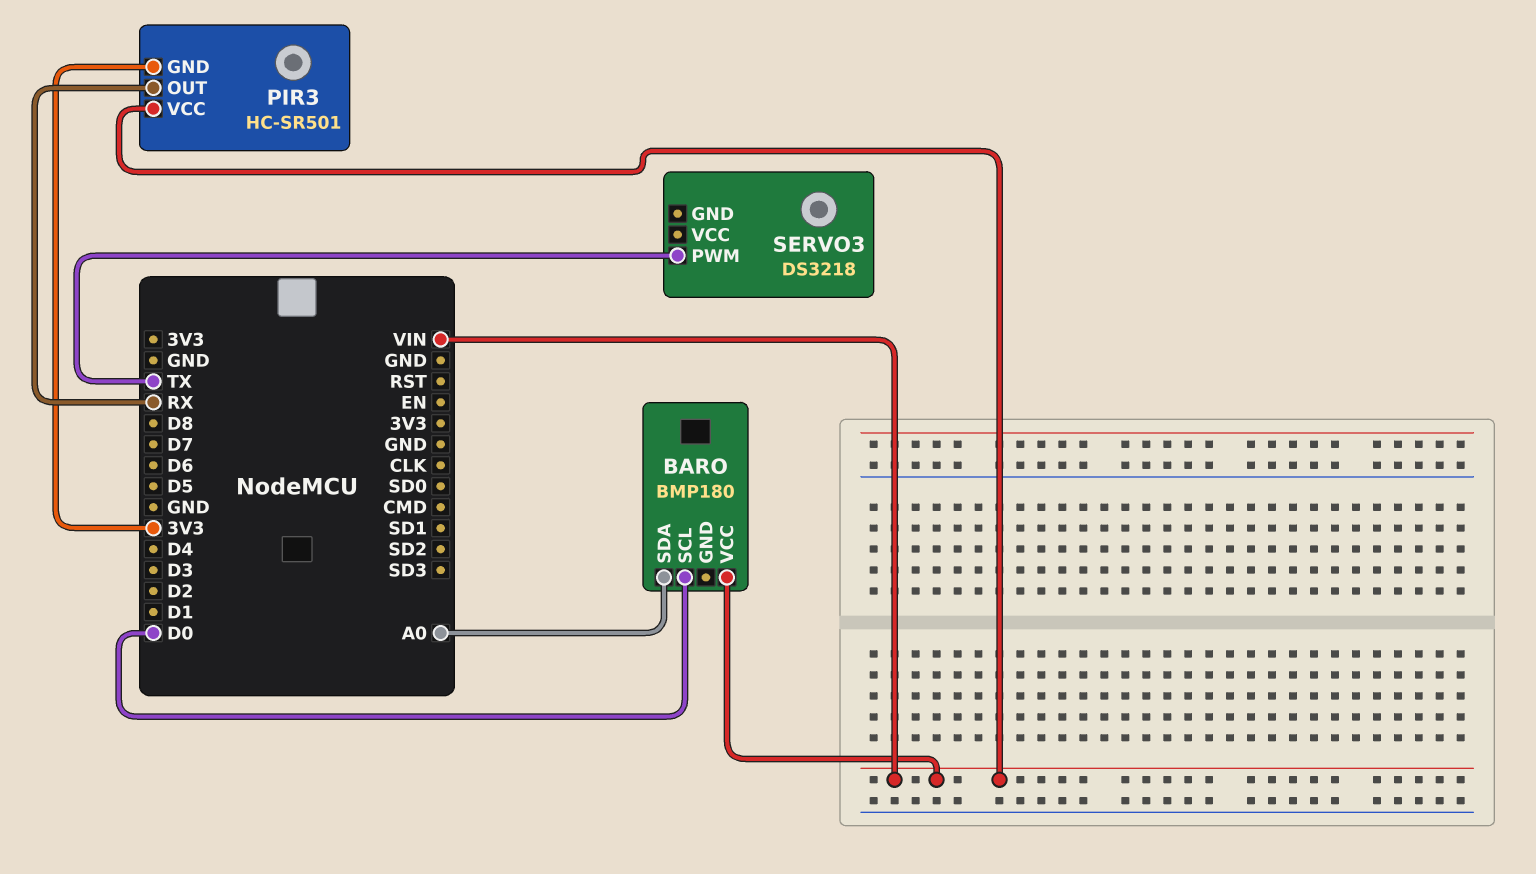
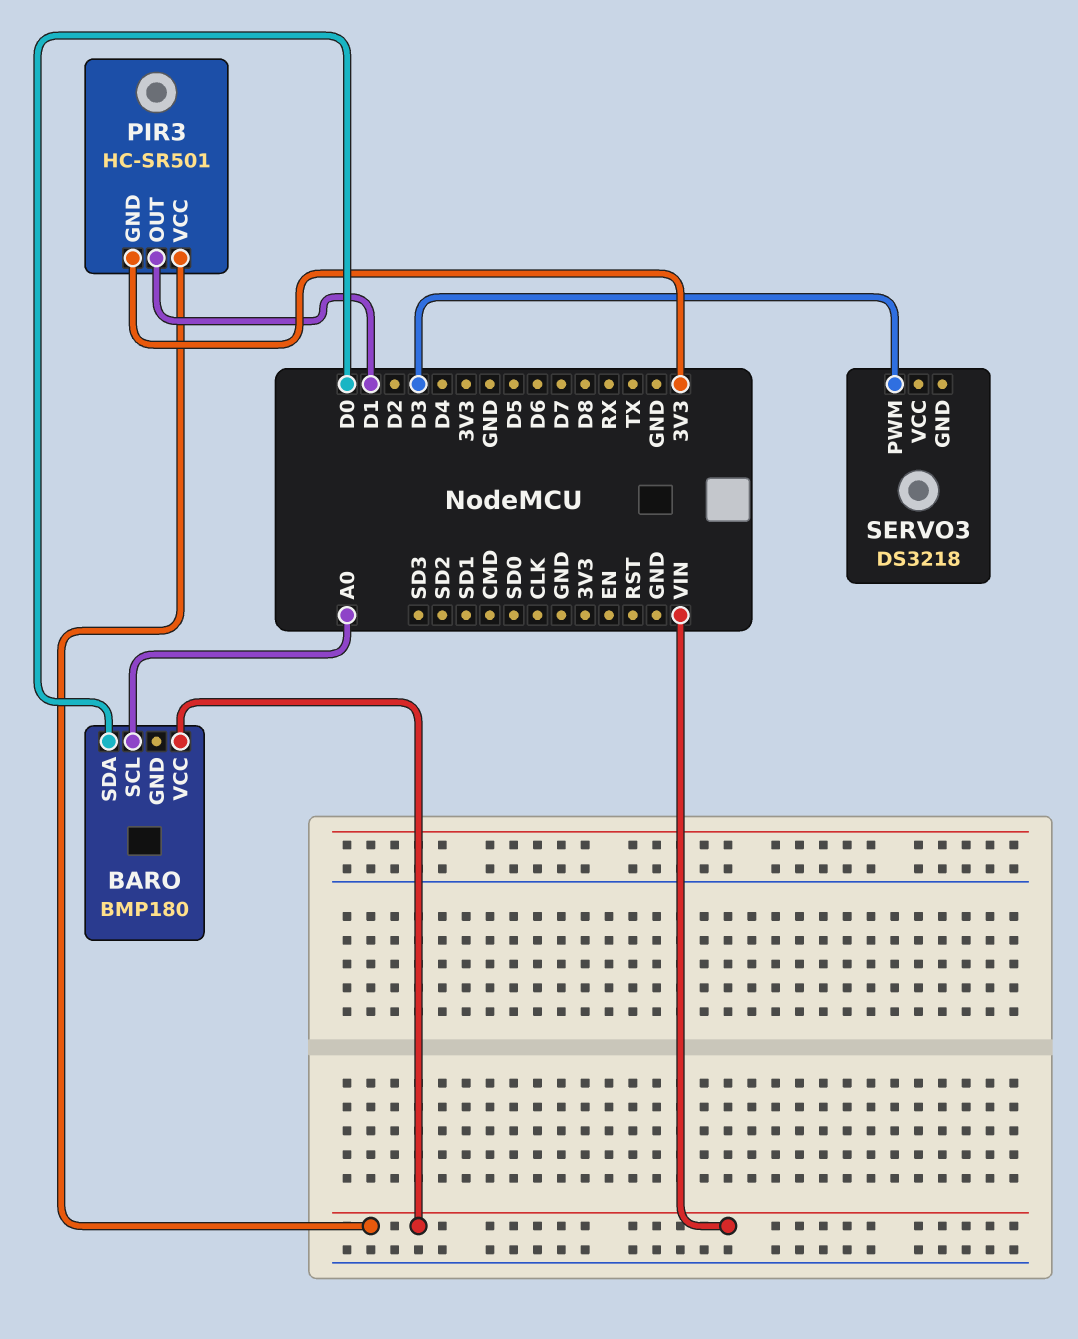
BARO pin SCL: D0 -> A0
BARO pin SDA: A0 -> D0
PIR3 pin OUT: RX -> D1
SERVO3 pin PWM: TX -> D3

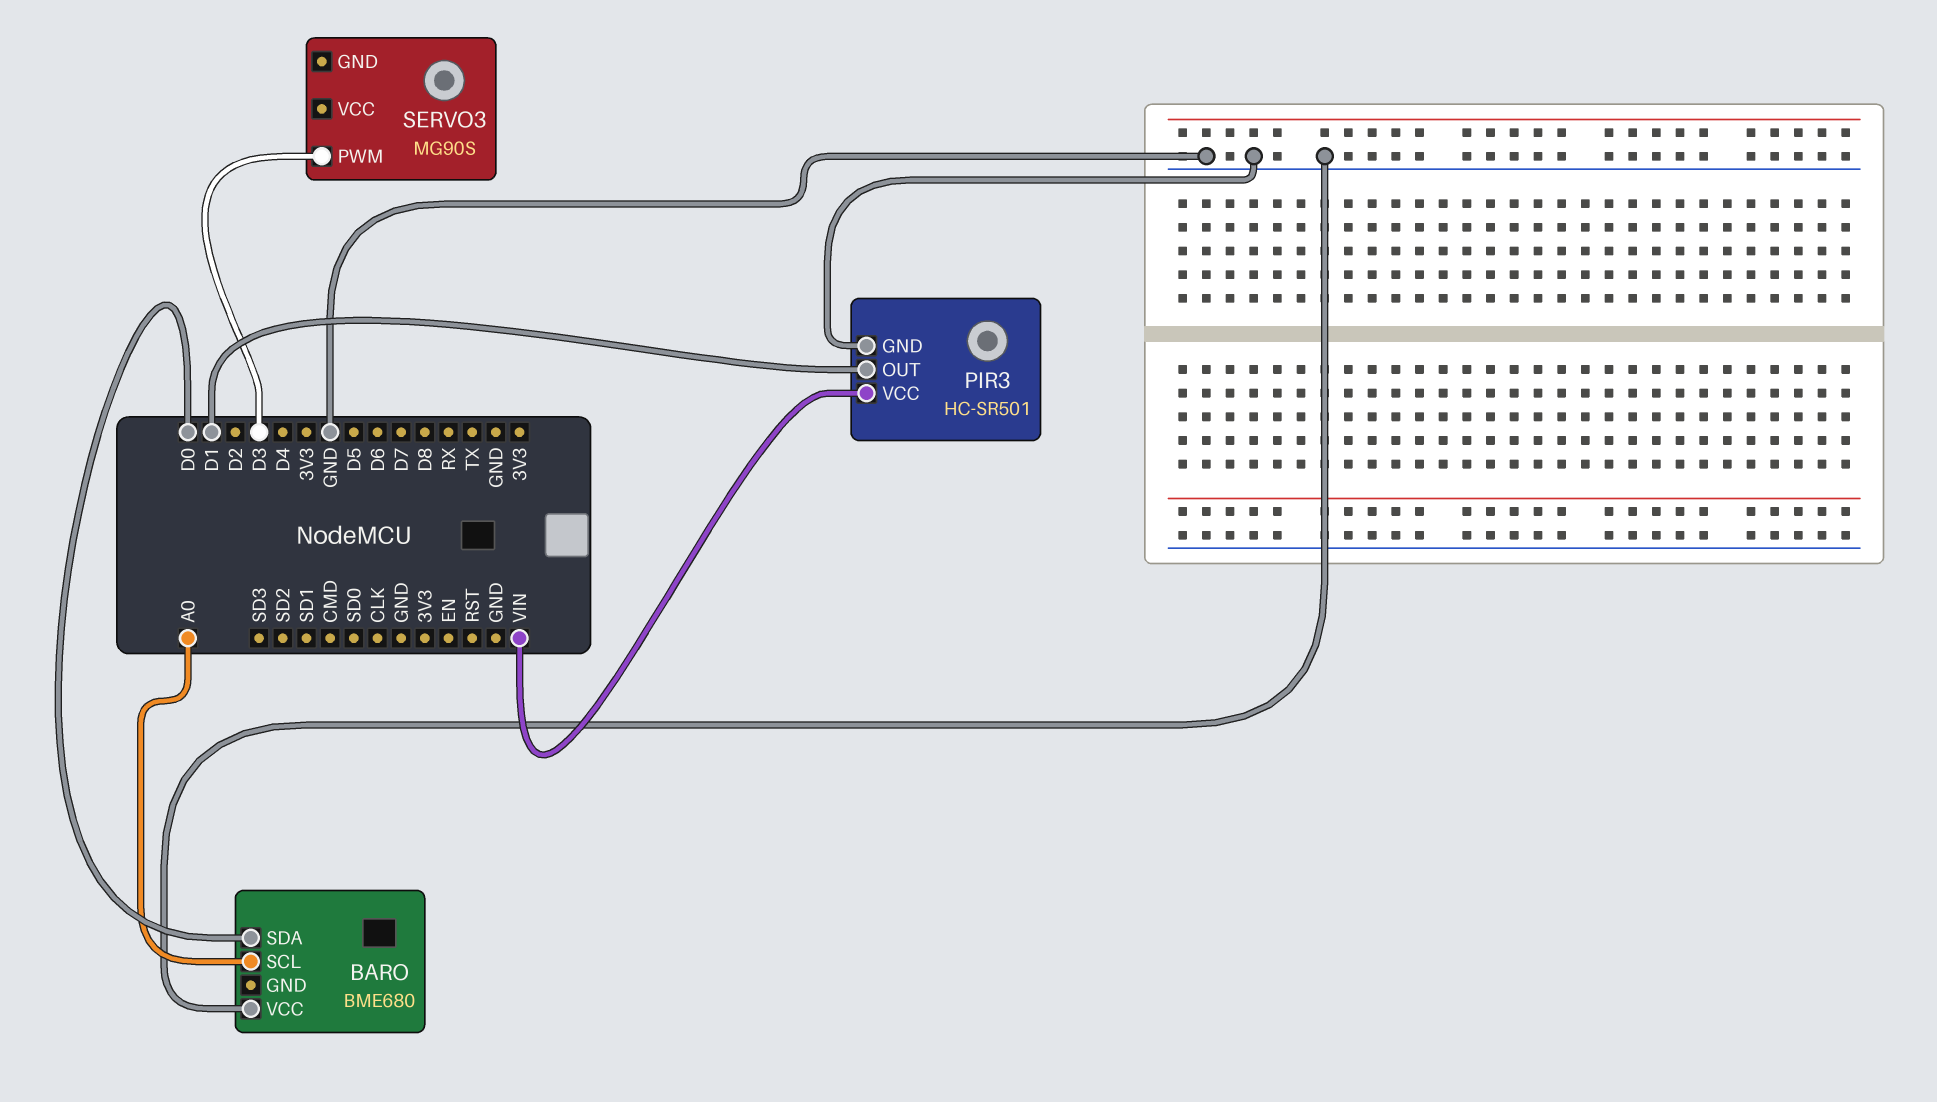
BARO: BMP180 -> BME680
BARO pin VCC: VIN -> GND
PIR3 pin GND: 3V3 -> GND
SERVO3: DS3218 -> MG90S

